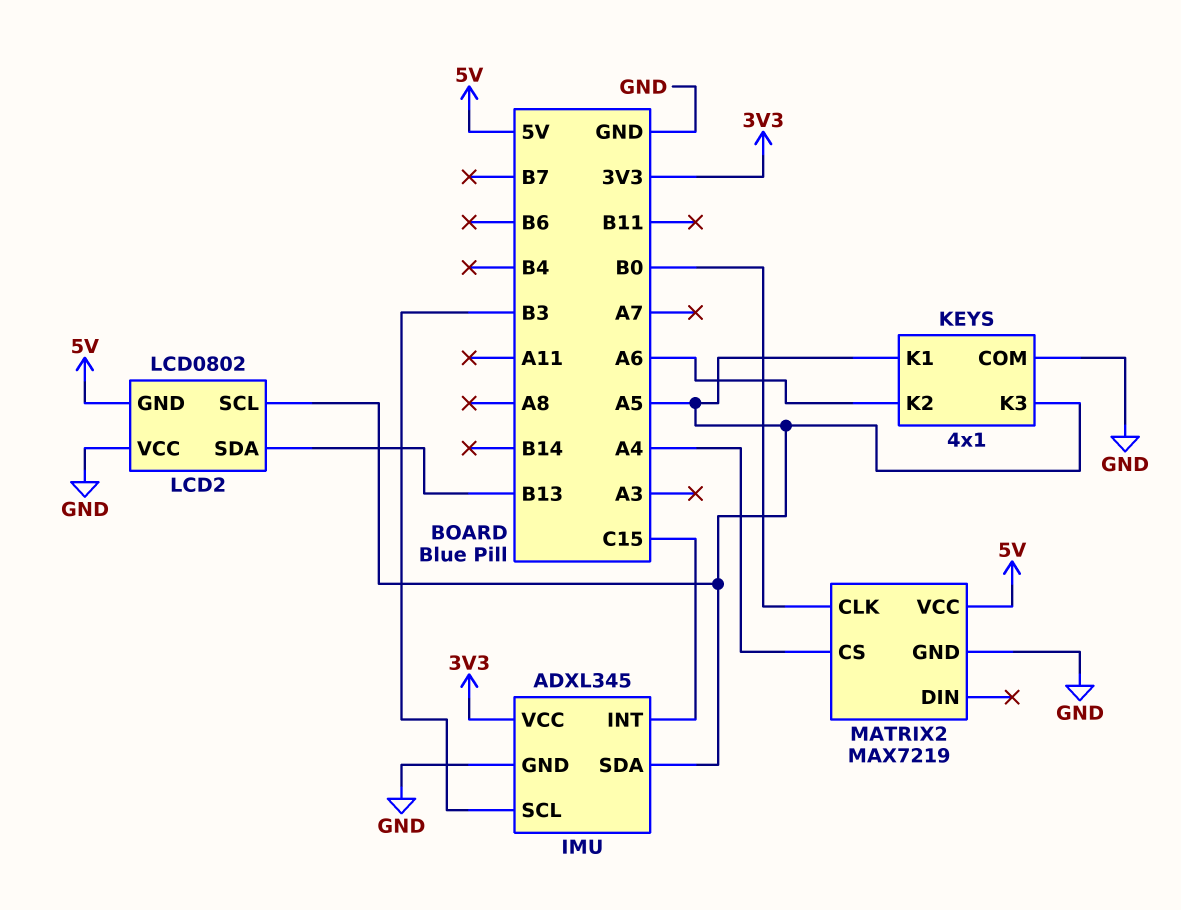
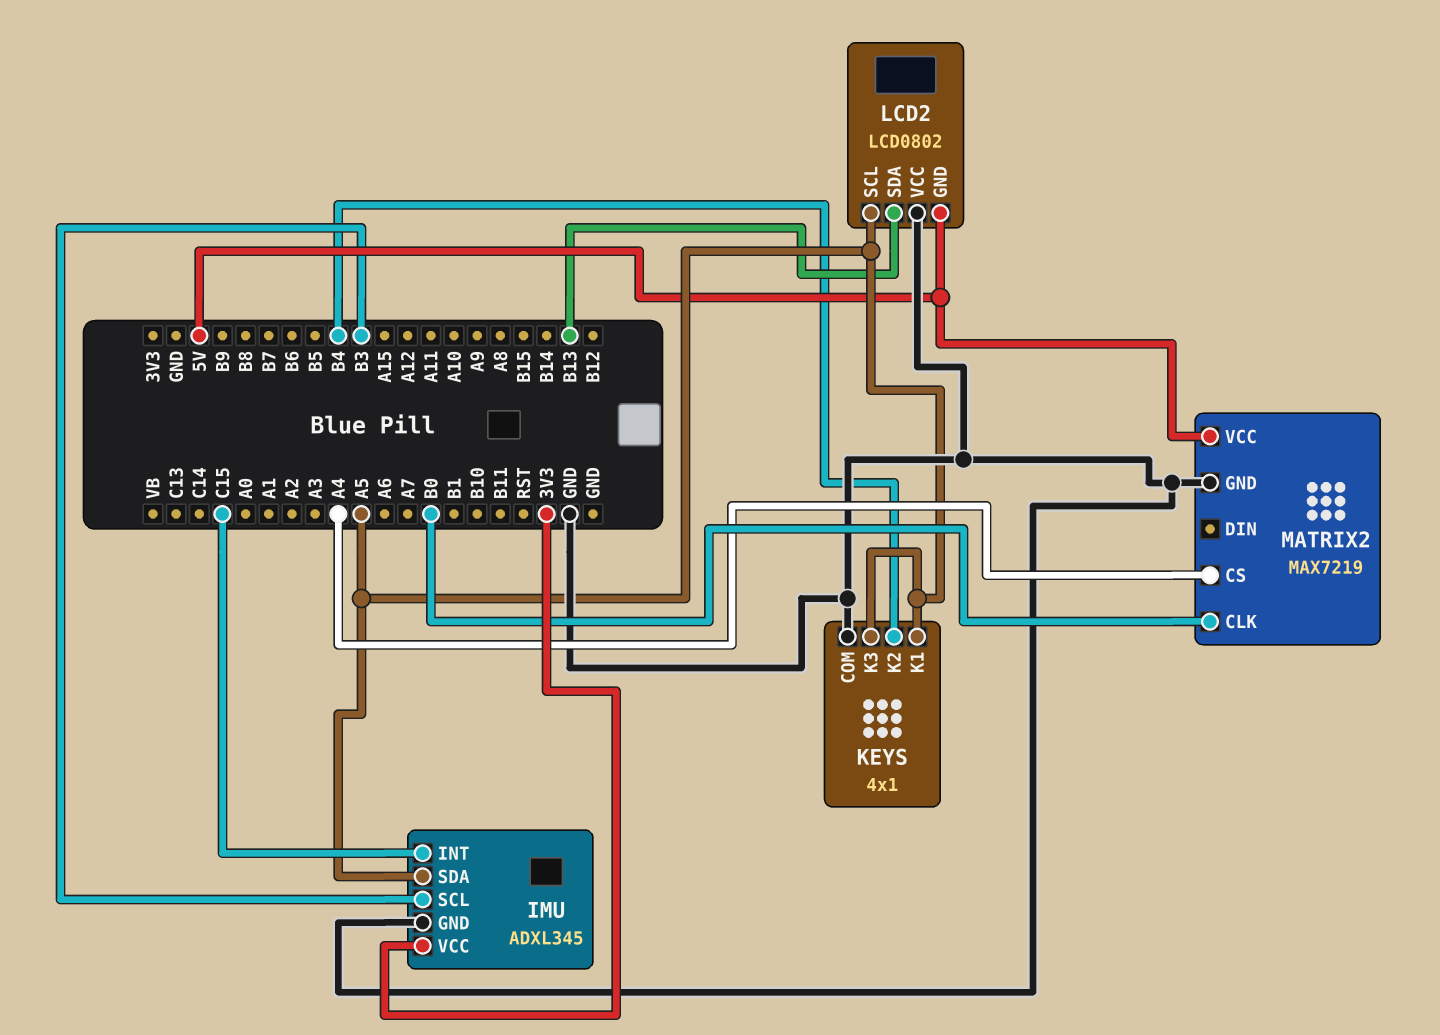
KEYS pin K2: A6 -> B4

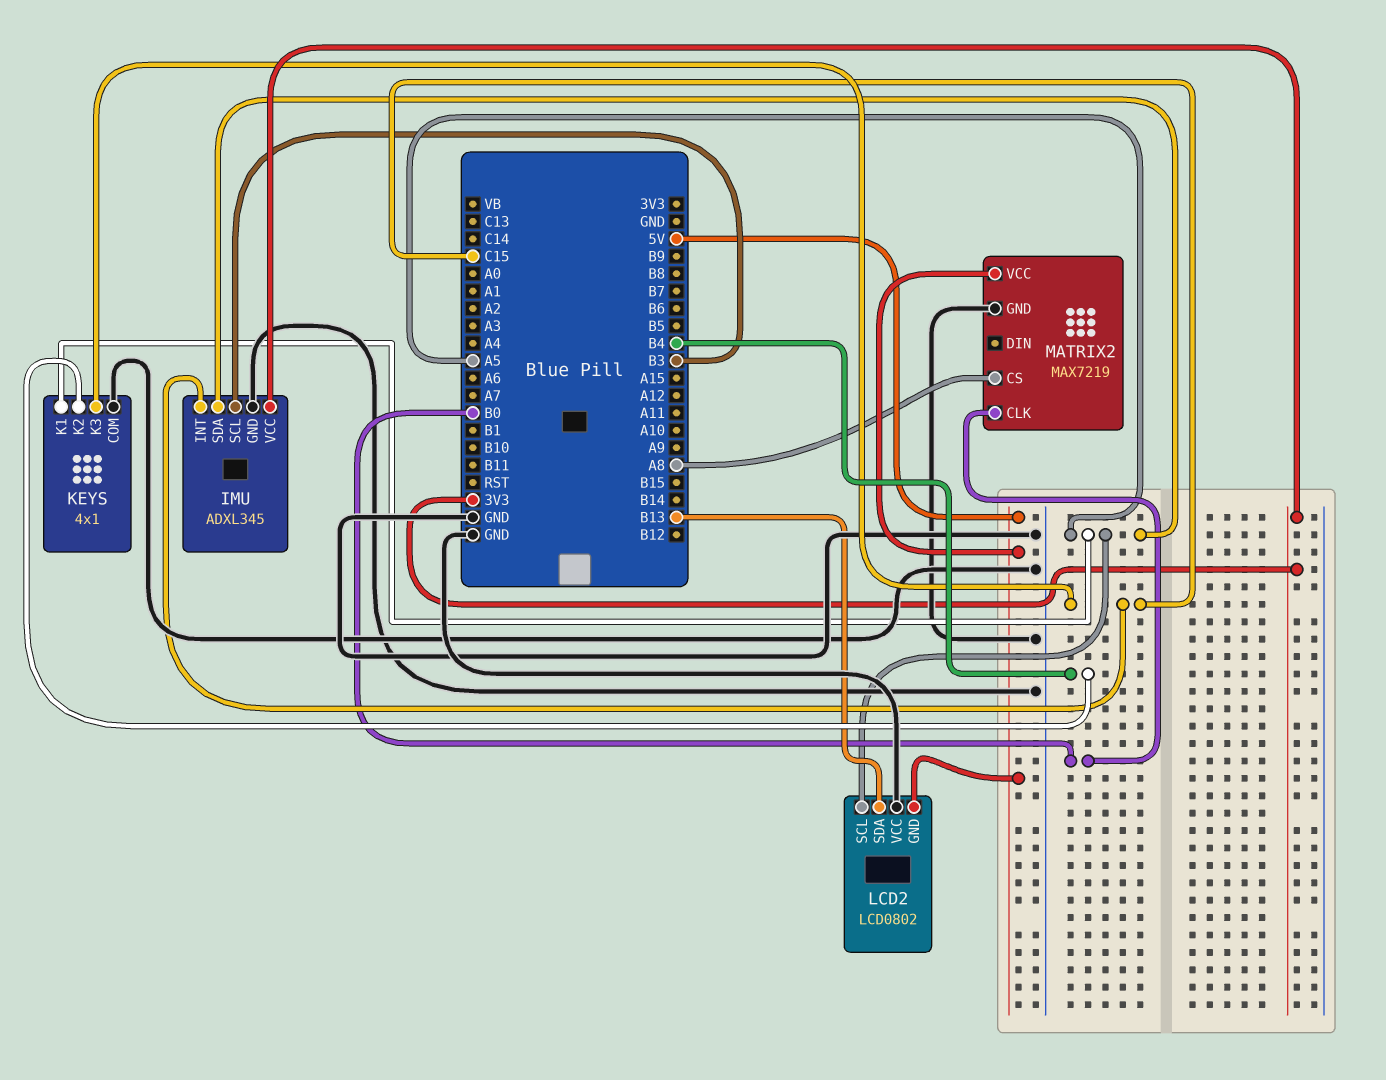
KEYS pin K3: A5 -> C15
MATRIX2 pin CS: A4 -> A8

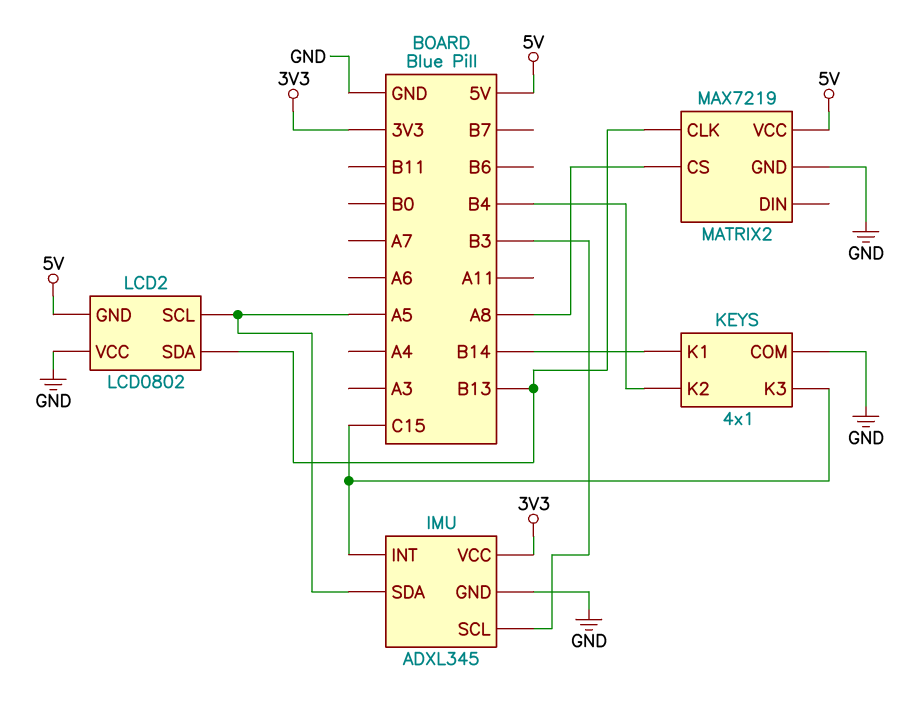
KEYS pin K1: A5 -> B14
MATRIX2 pin CLK: B0 -> B13

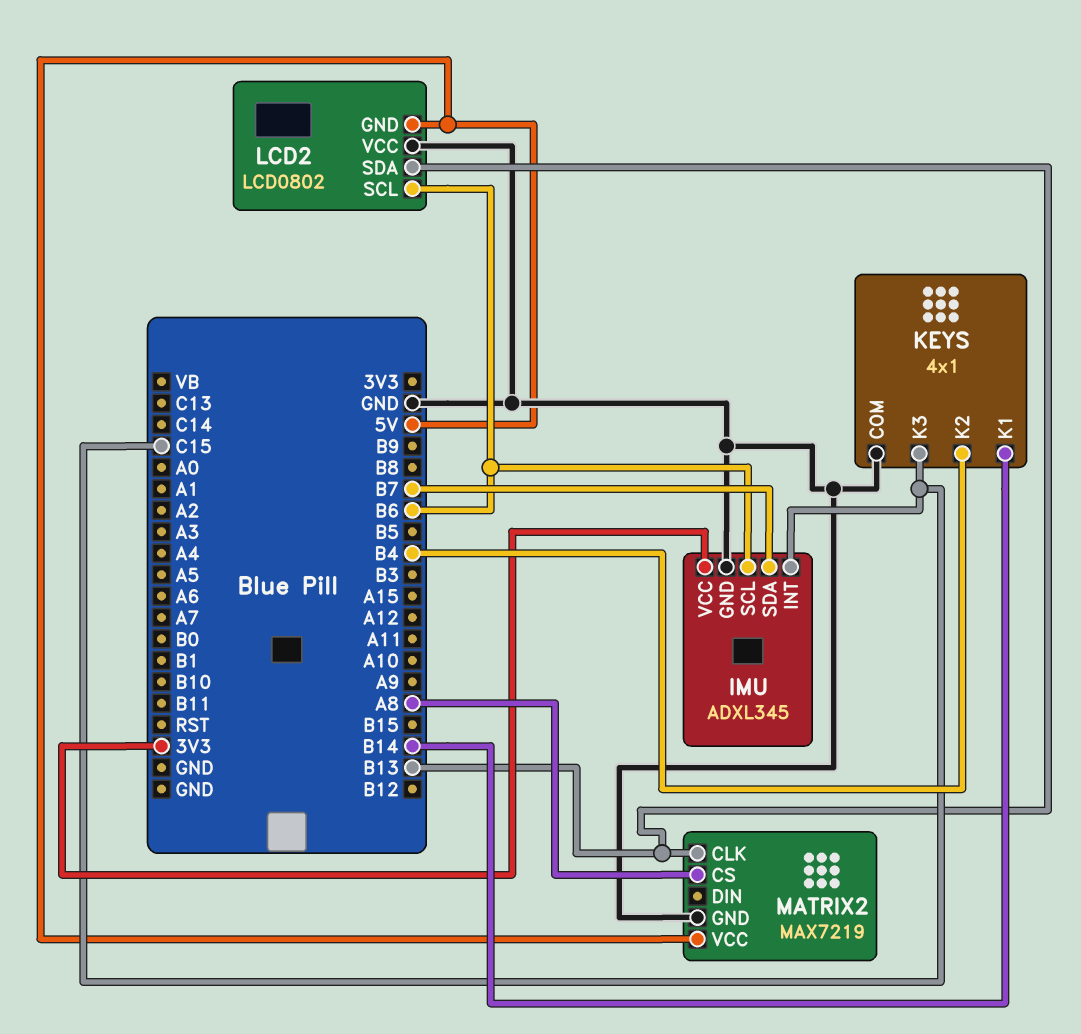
IMU pin SCL: B3 -> B6
IMU pin SDA: A5 -> B7
LCD2 pin SCL: A5 -> B6

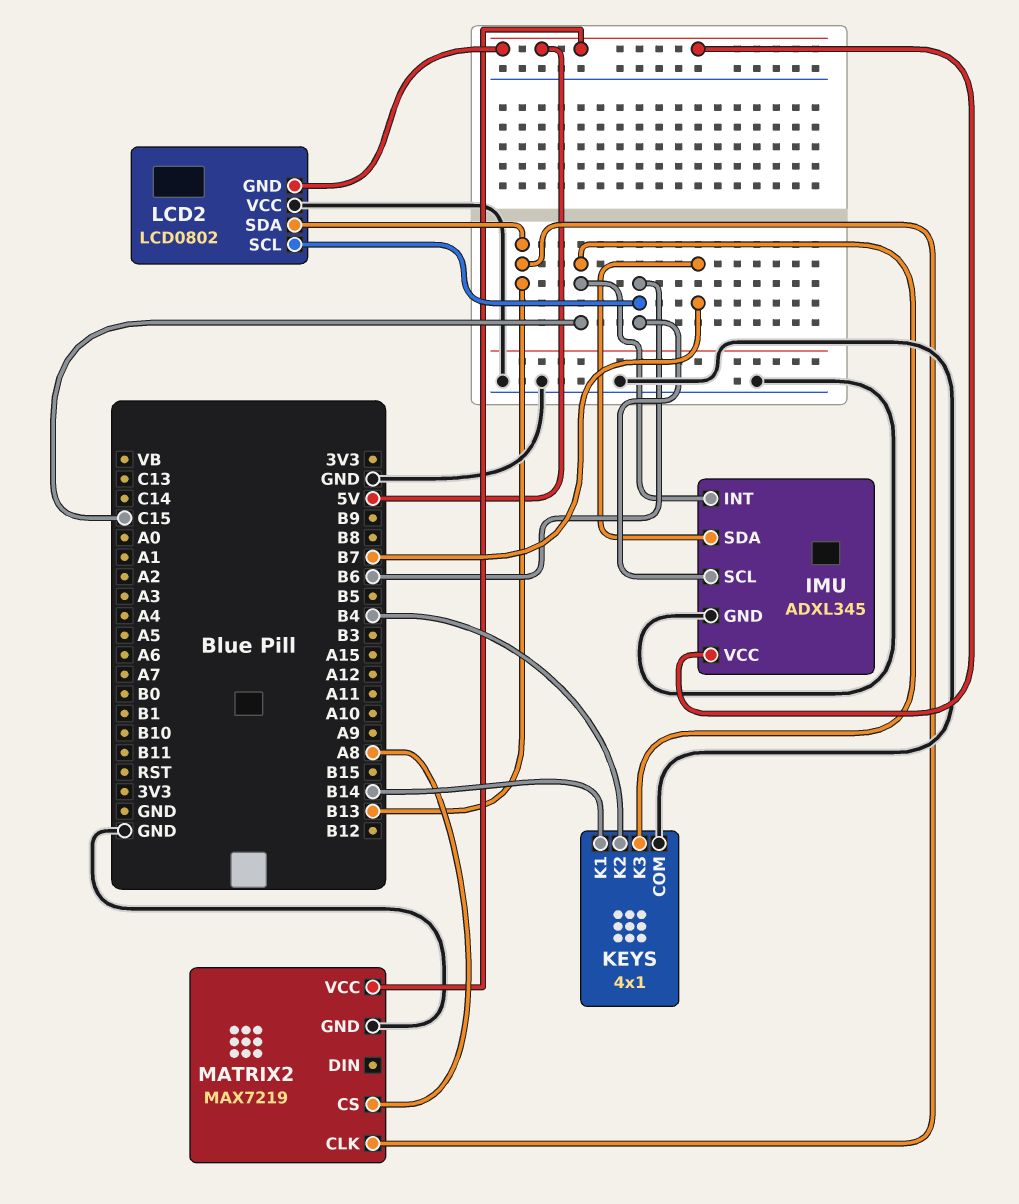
IMU pin VCC: 3V3 -> 5V

